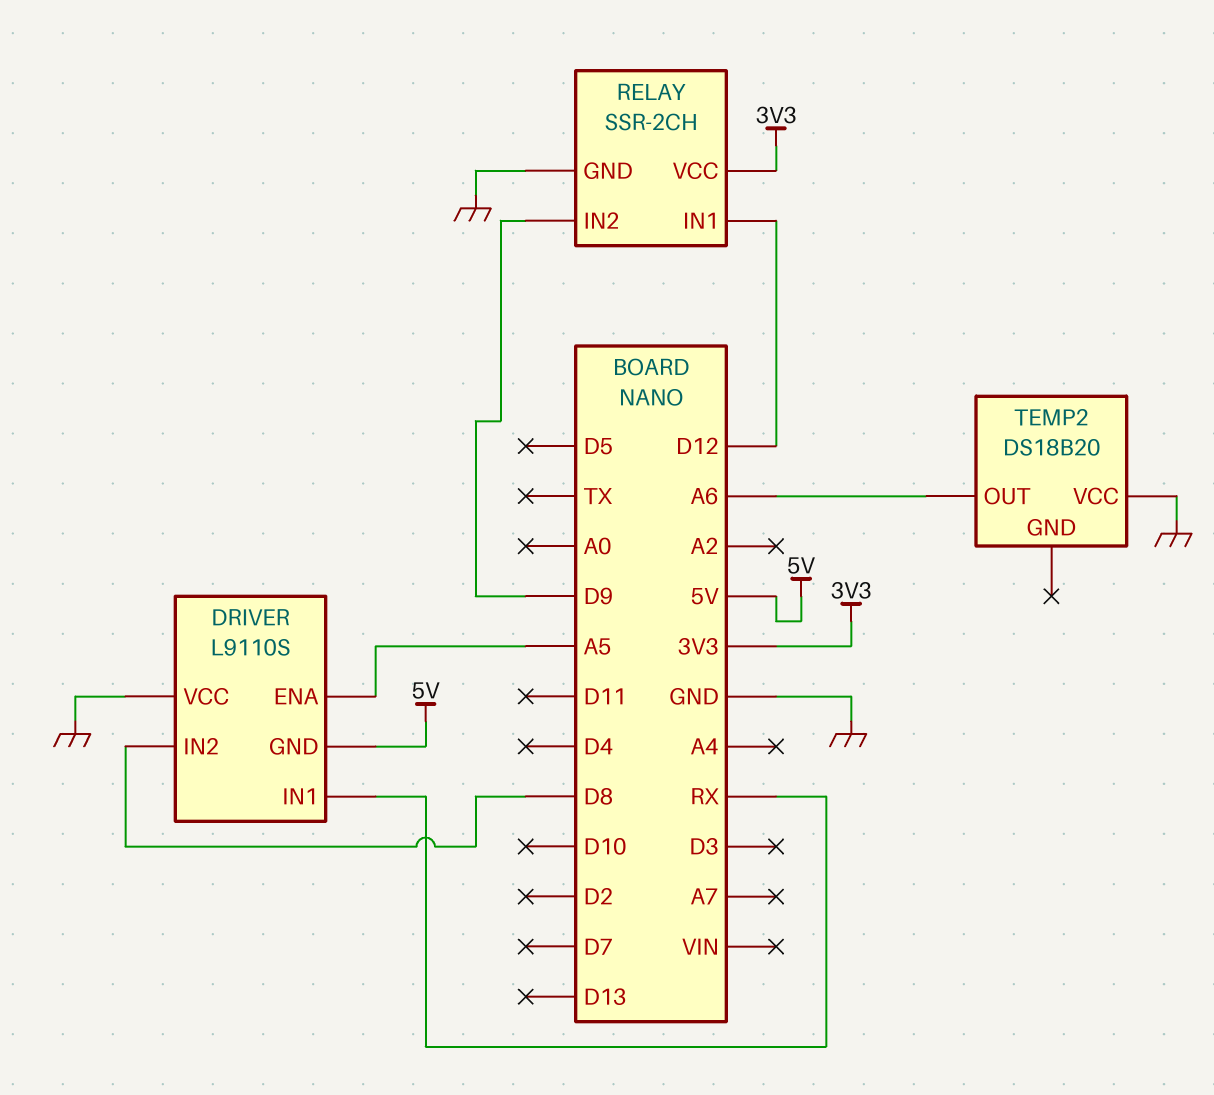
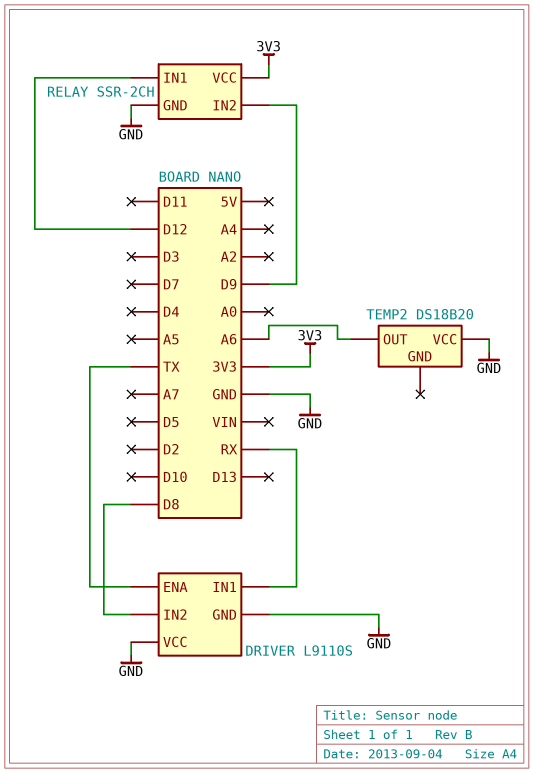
DRIVER pin ENA: A5 -> TX
DRIVER pin GND: 5V -> GND

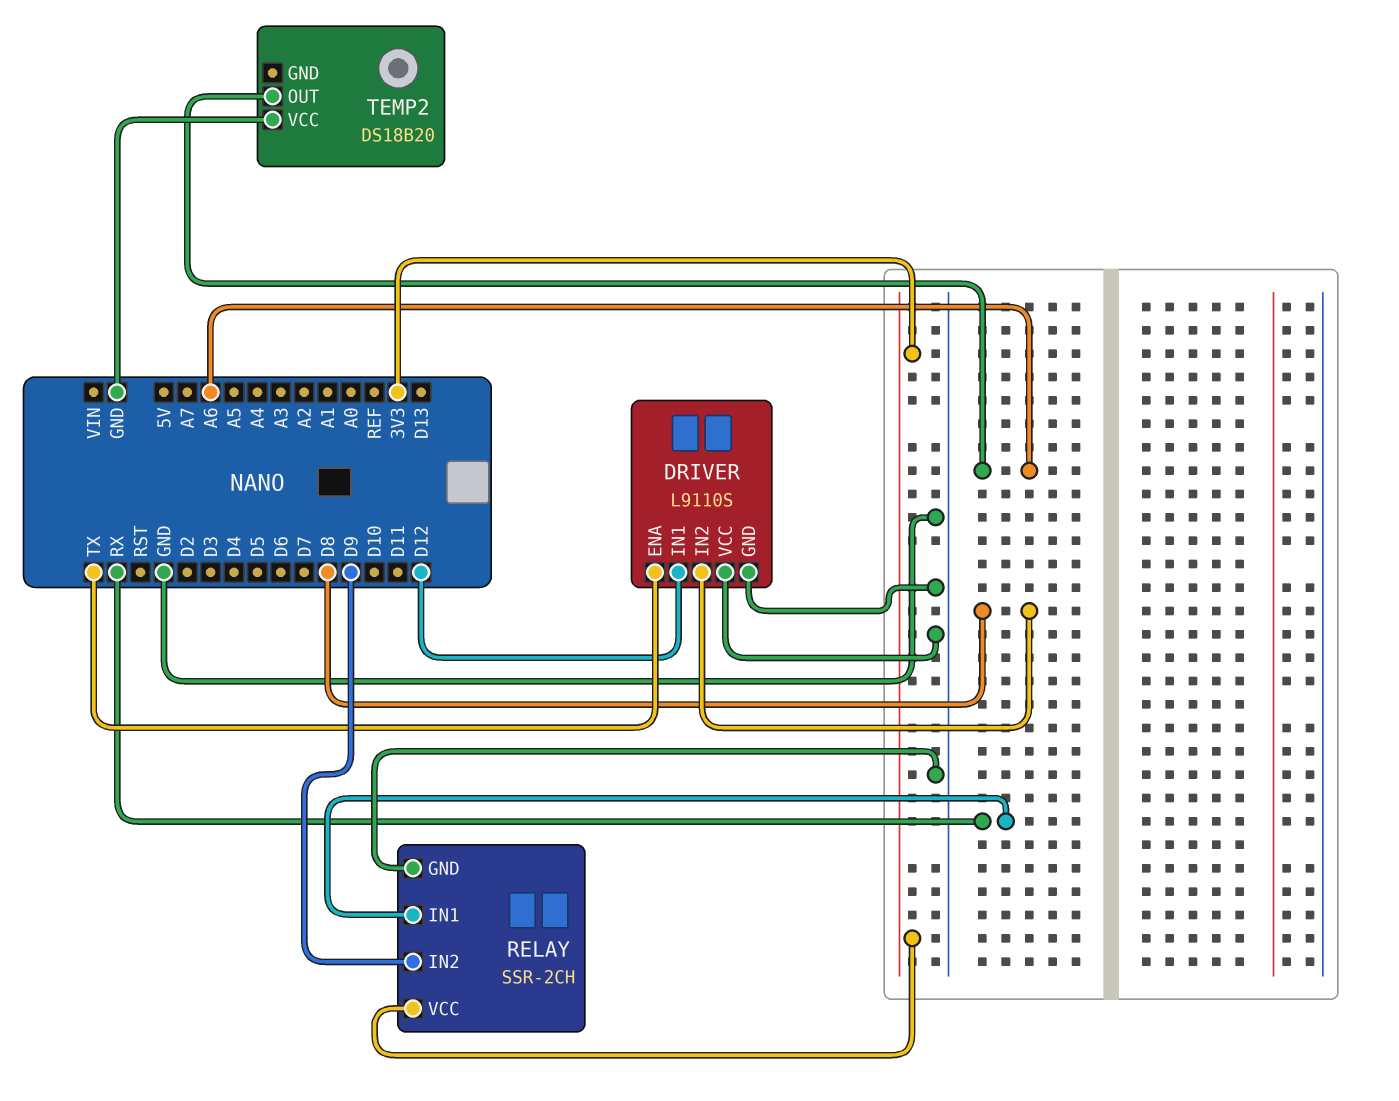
DRIVER pin IN1: RX -> D12
RELAY pin IN1: D12 -> RX

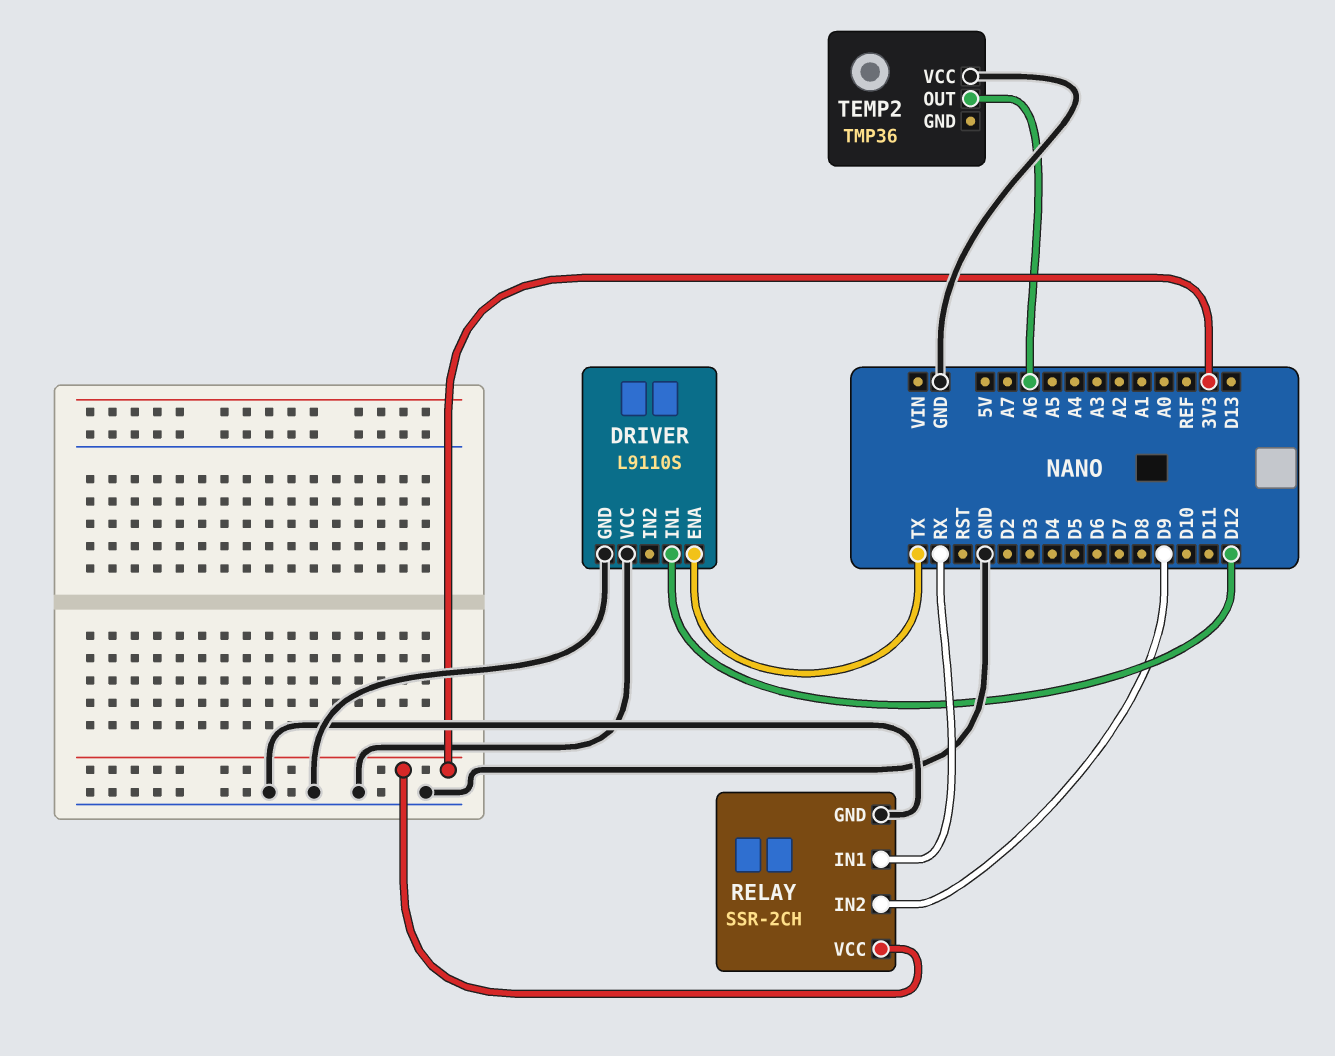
DRIVER pin IN2: D8 -> none
TEMP2: DS18B20 -> TMP36

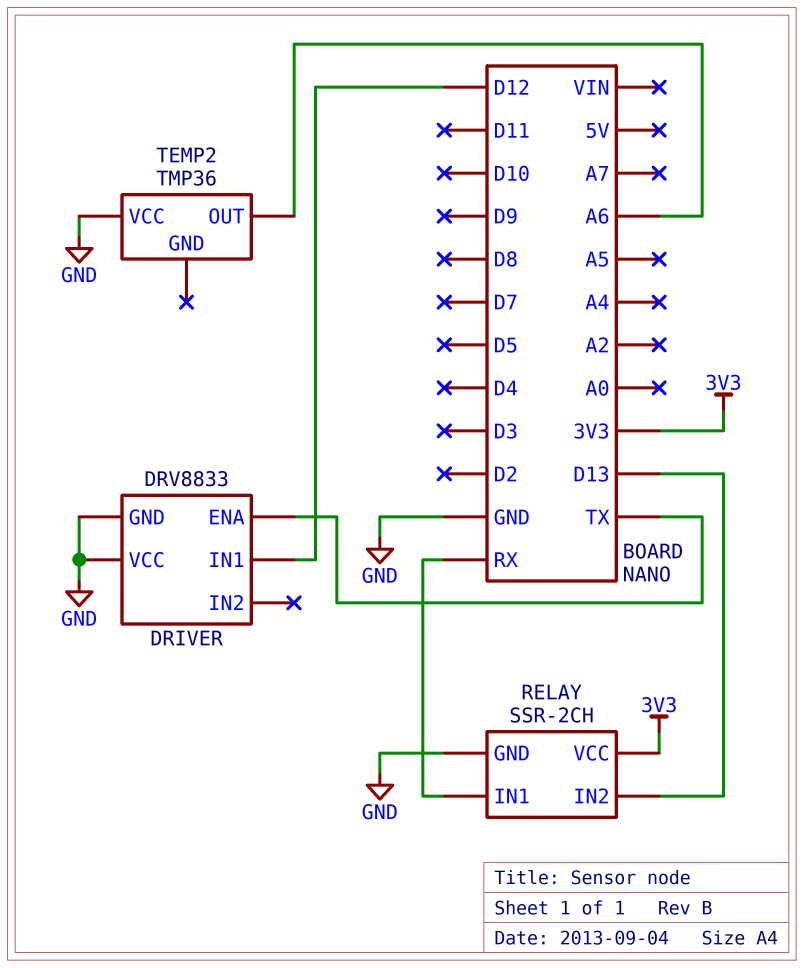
DRIVER: L9110S -> DRV8833
RELAY pin IN2: D9 -> D13

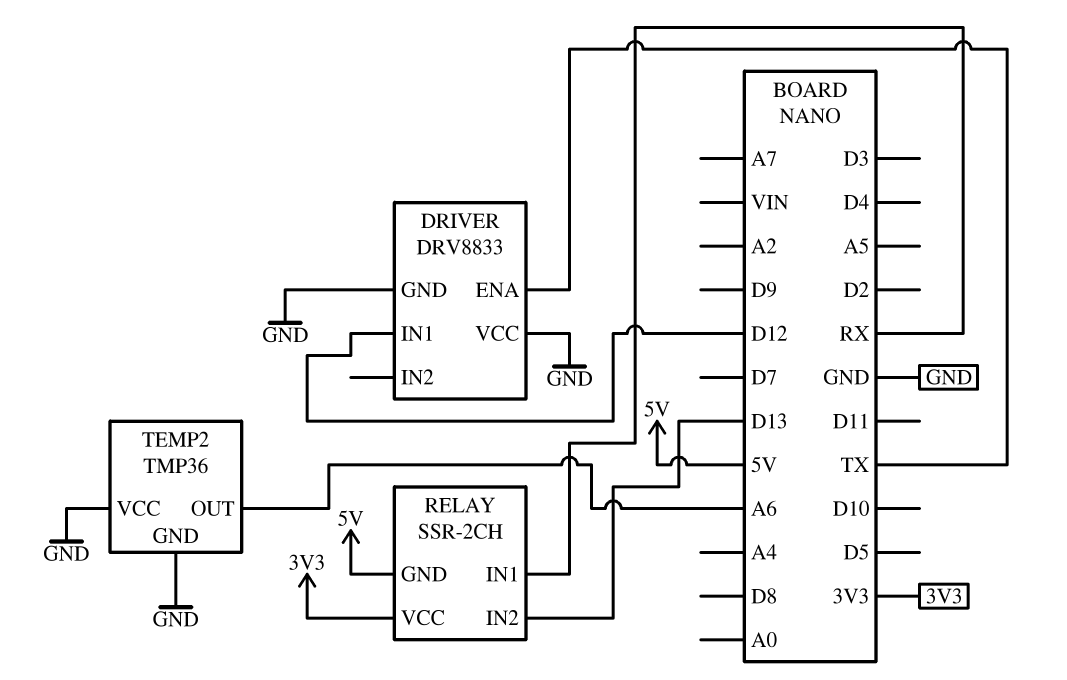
RELAY pin GND: GND -> 5V
TEMP2 pin GND: none -> GND

